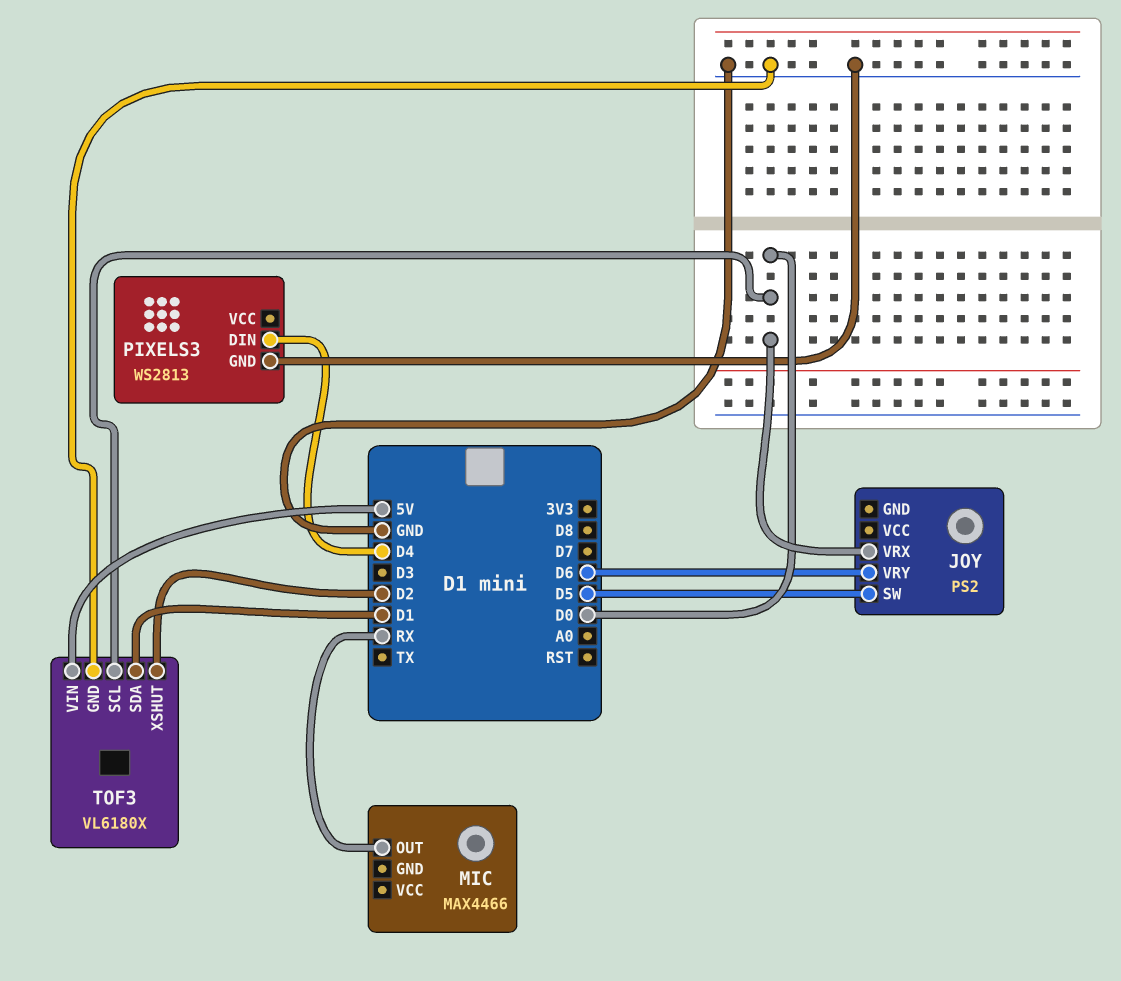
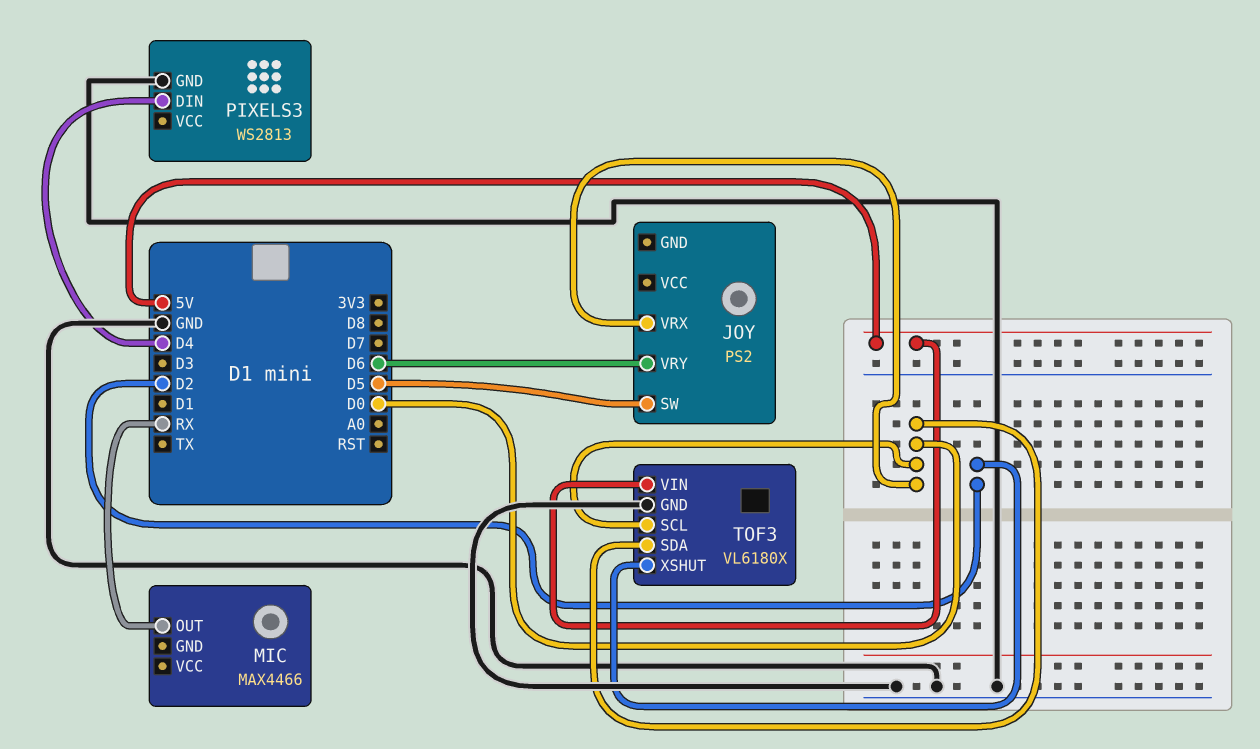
TOF3 pin SDA: D1 -> D0

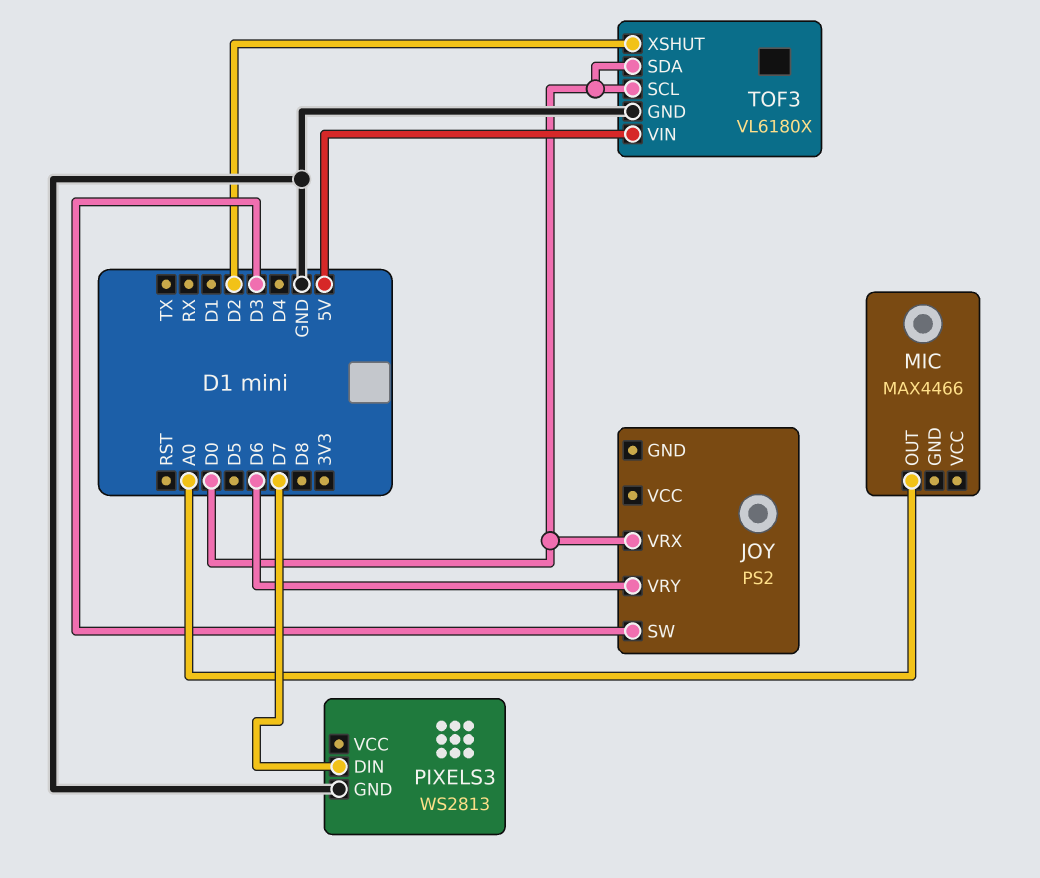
JOY pin SW: D5 -> D3
MIC pin OUT: RX -> A0
PIXELS3 pin DIN: D4 -> D7

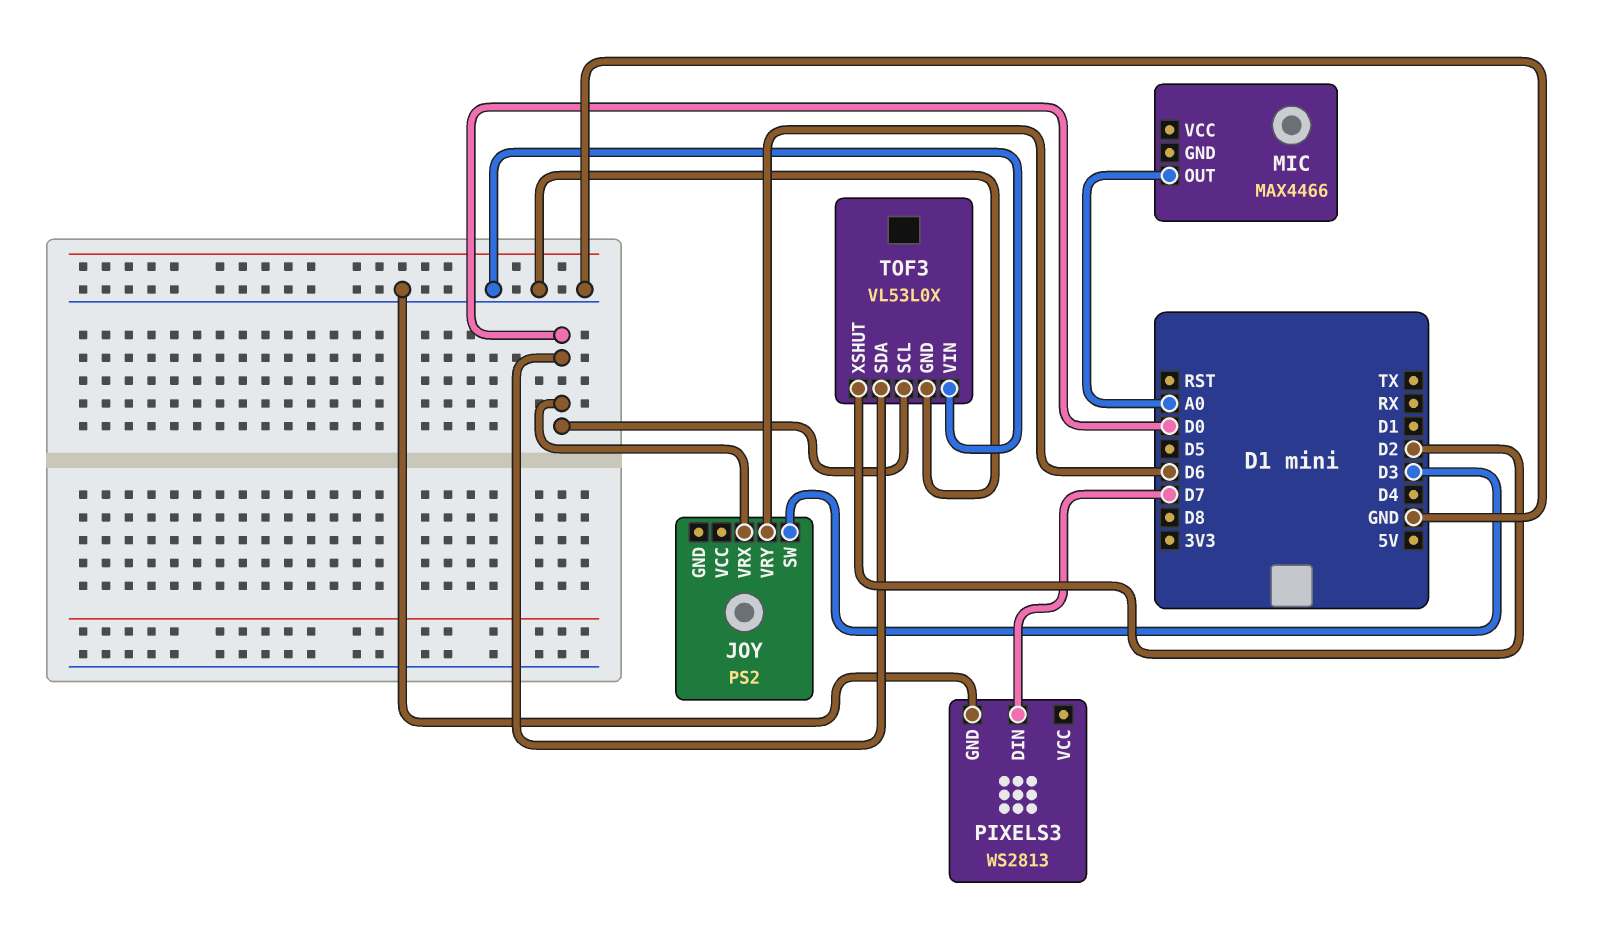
TOF3: VL6180X -> VL53L0X
TOF3 pin VIN: 5V -> GND

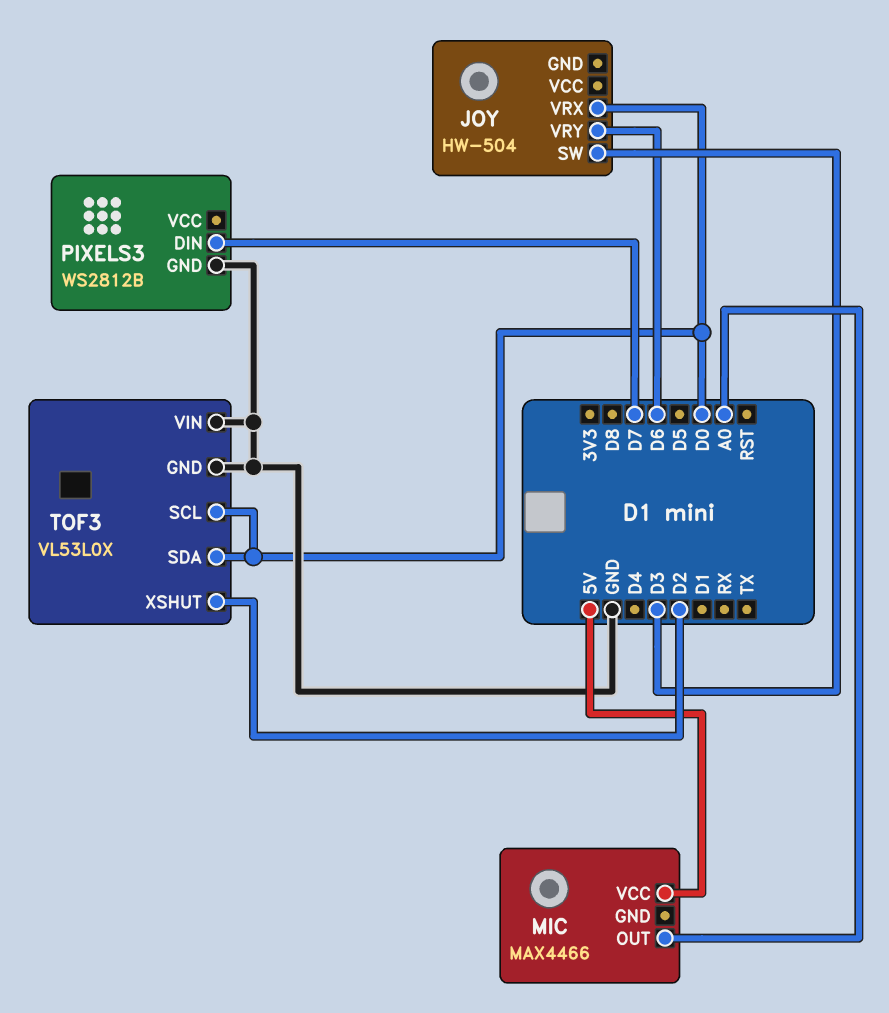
JOY: PS2 -> HW-504
MIC pin VCC: none -> 5V
PIXELS3: WS2813 -> WS2812B

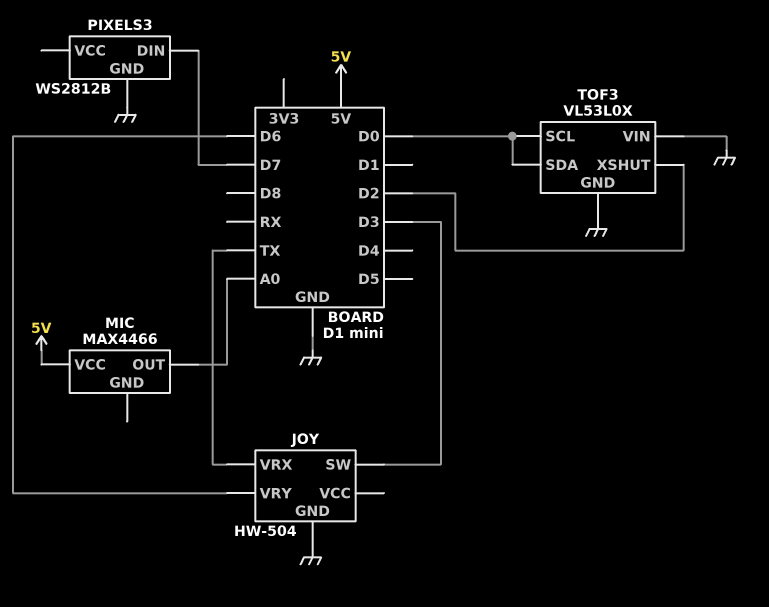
JOY pin GND: none -> GND
JOY pin VRX: D0 -> TX

